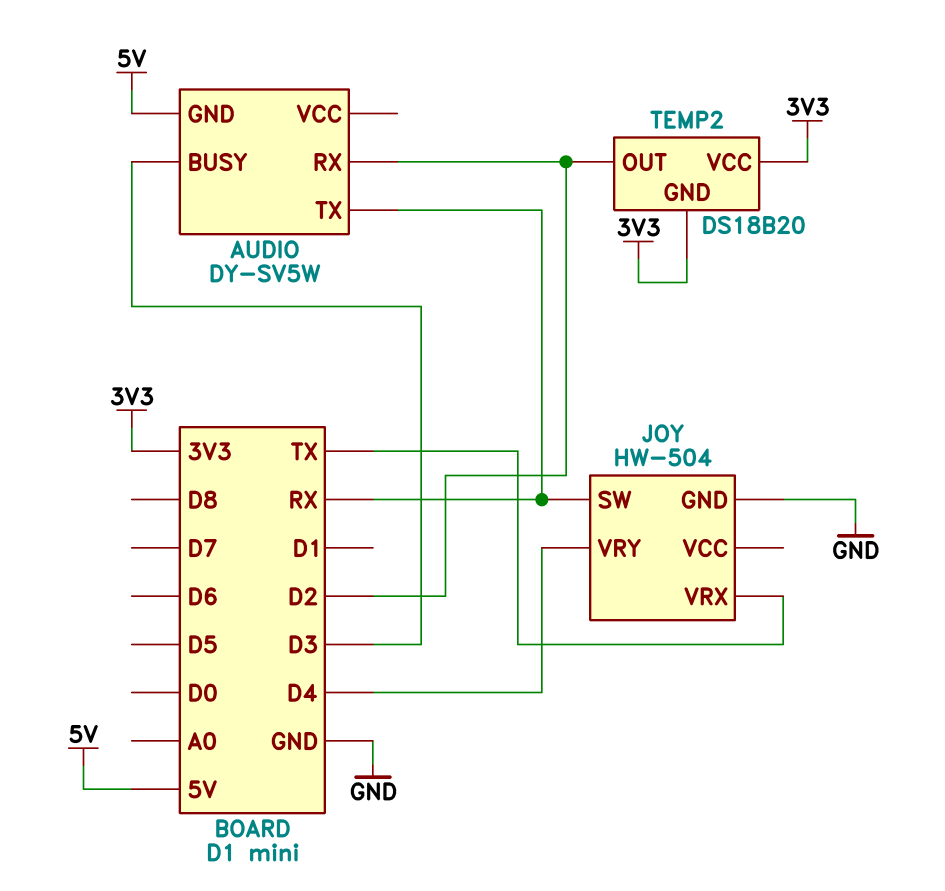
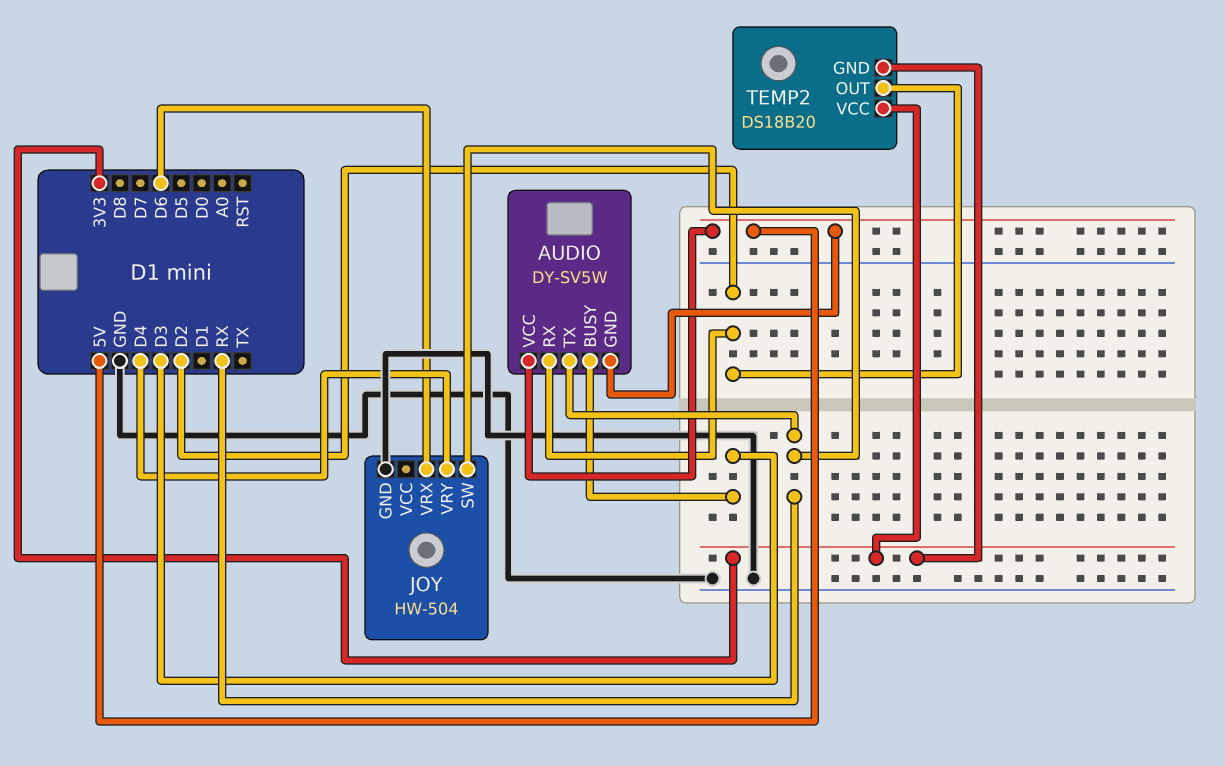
AUDIO pin VCC: none -> 5V
JOY pin VRX: TX -> D6

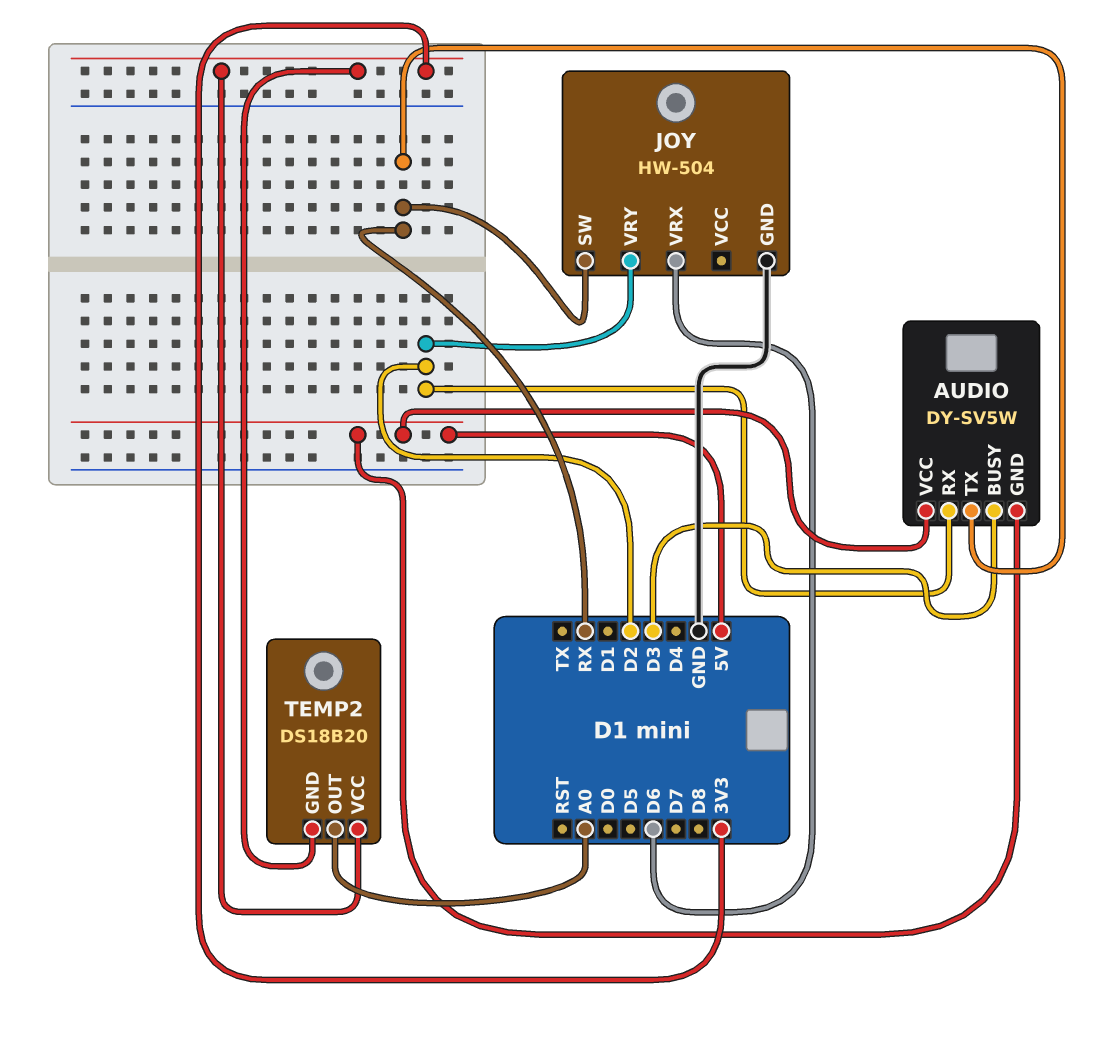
JOY pin VRY: D4 -> D2
TEMP2 pin OUT: D2 -> A0

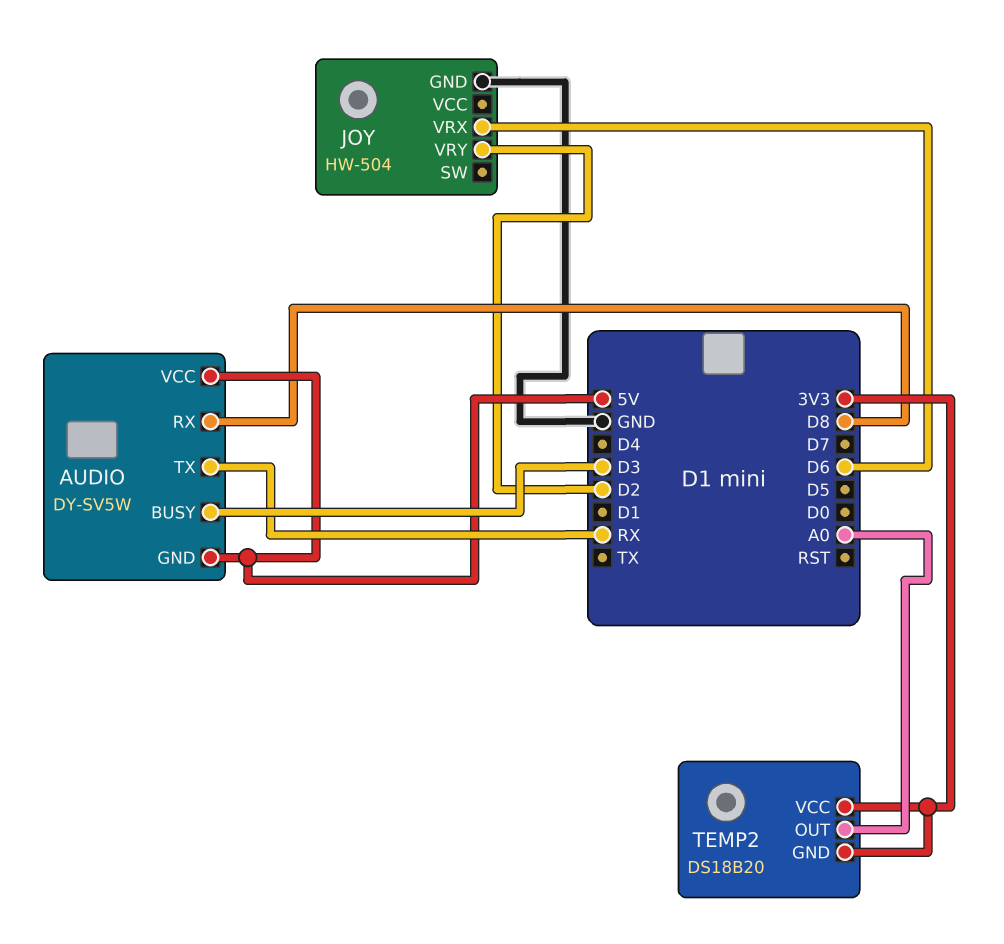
AUDIO pin RX: D2 -> D8
JOY pin SW: RX -> none

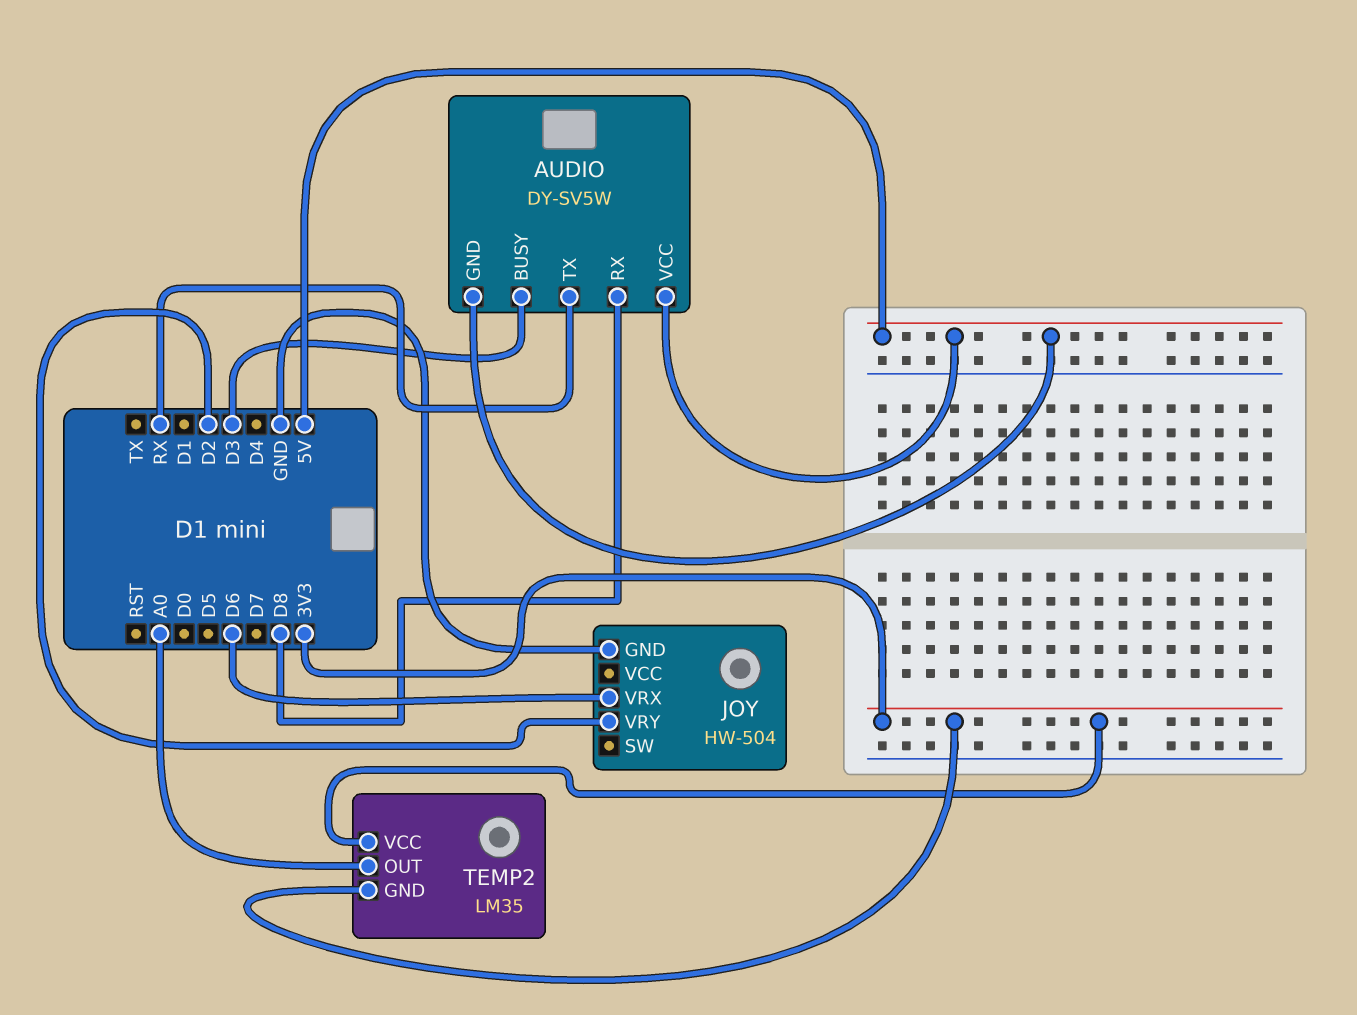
TEMP2: DS18B20 -> LM35

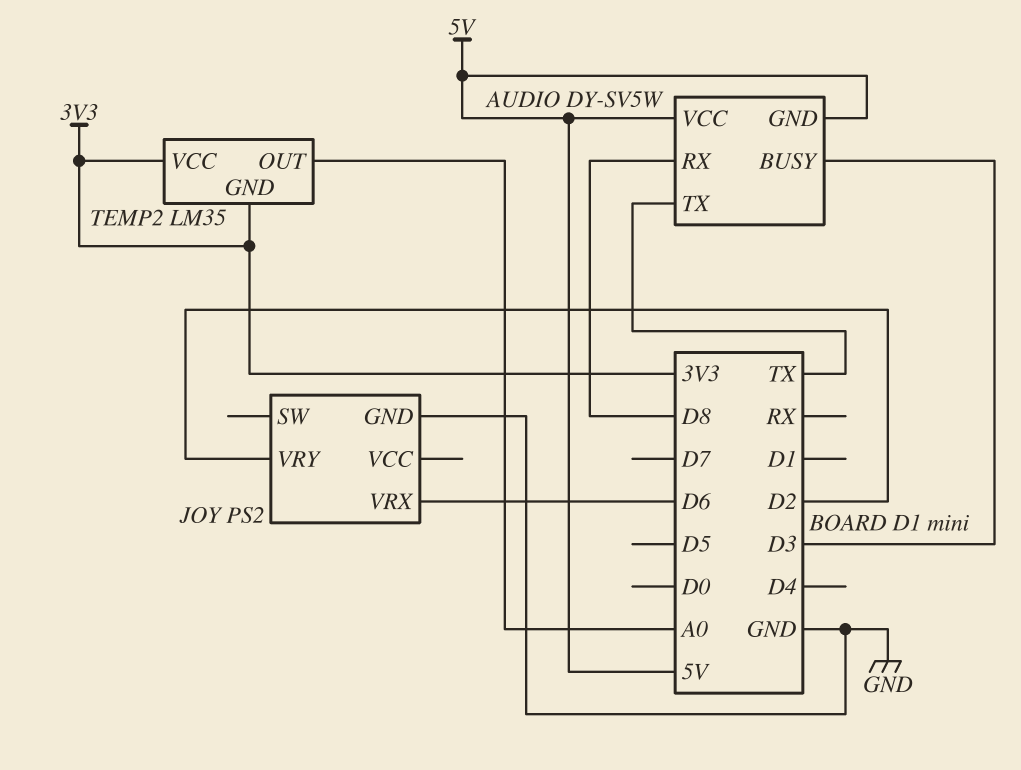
AUDIO pin TX: RX -> TX
JOY: HW-504 -> PS2

